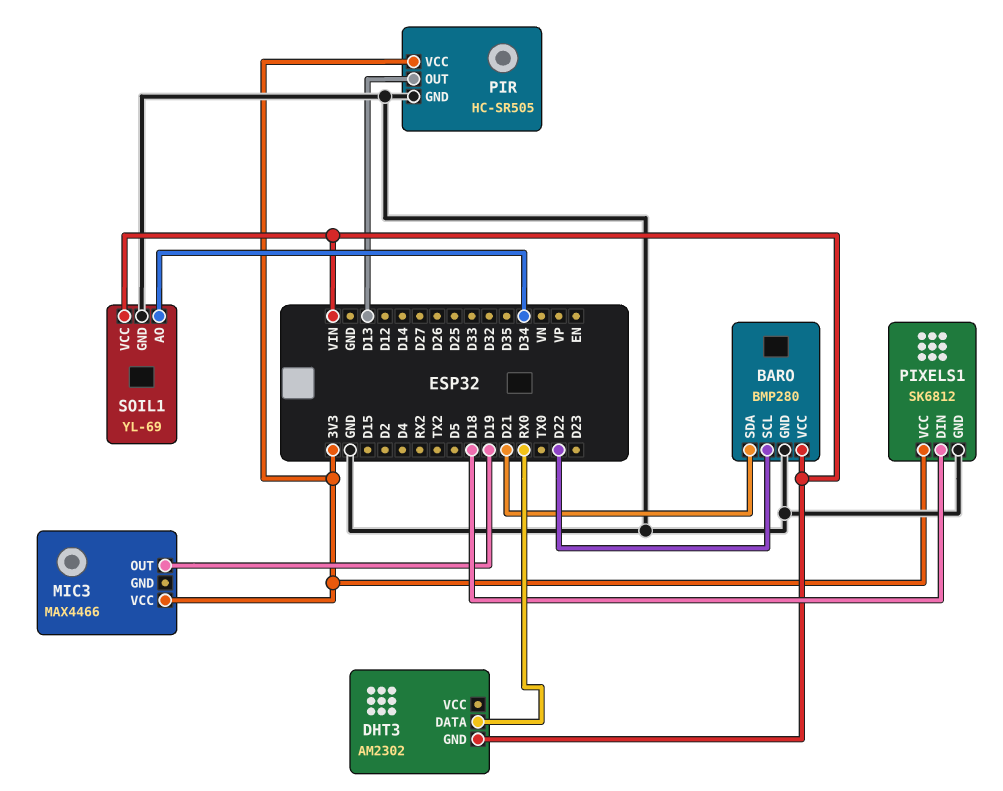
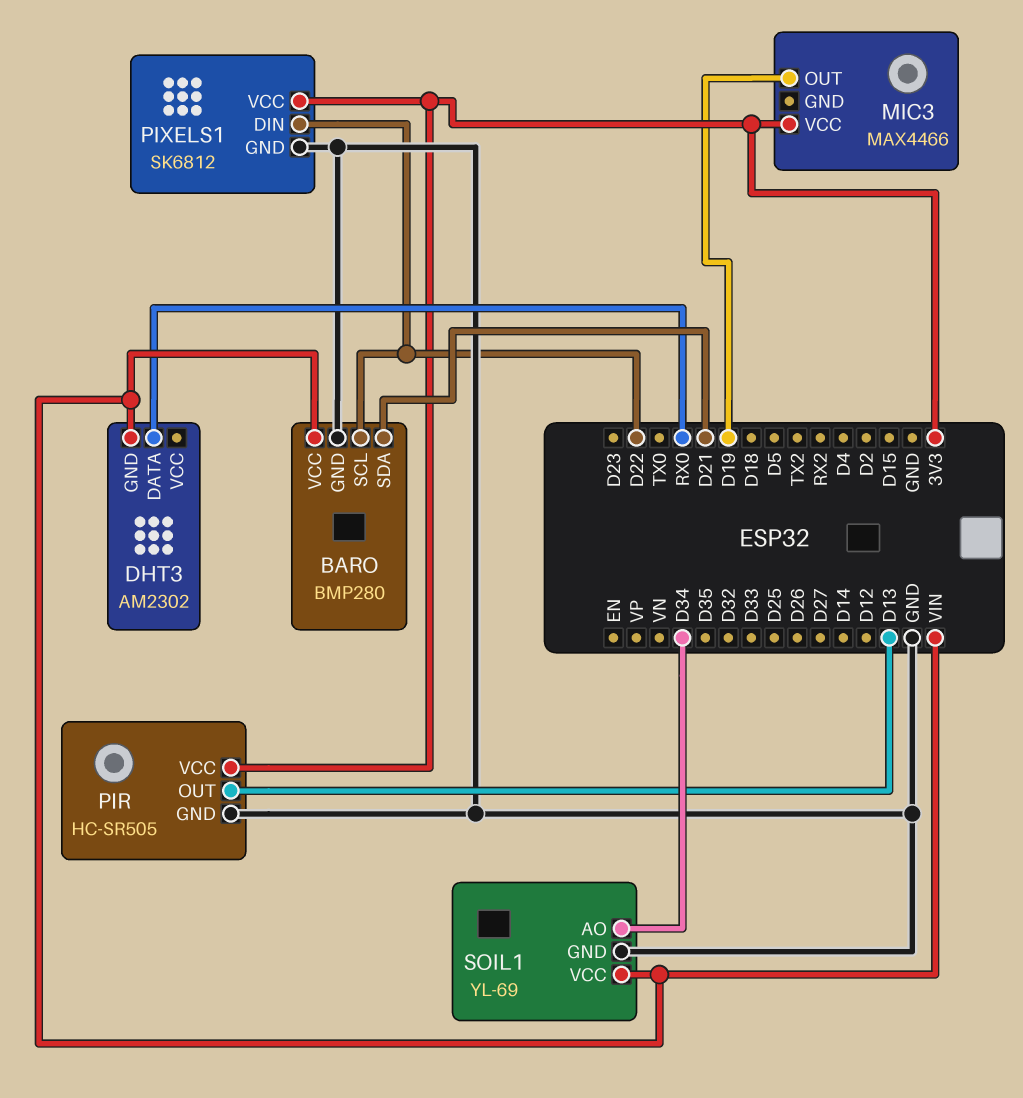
PIXELS1 pin DIN: D18 -> D22

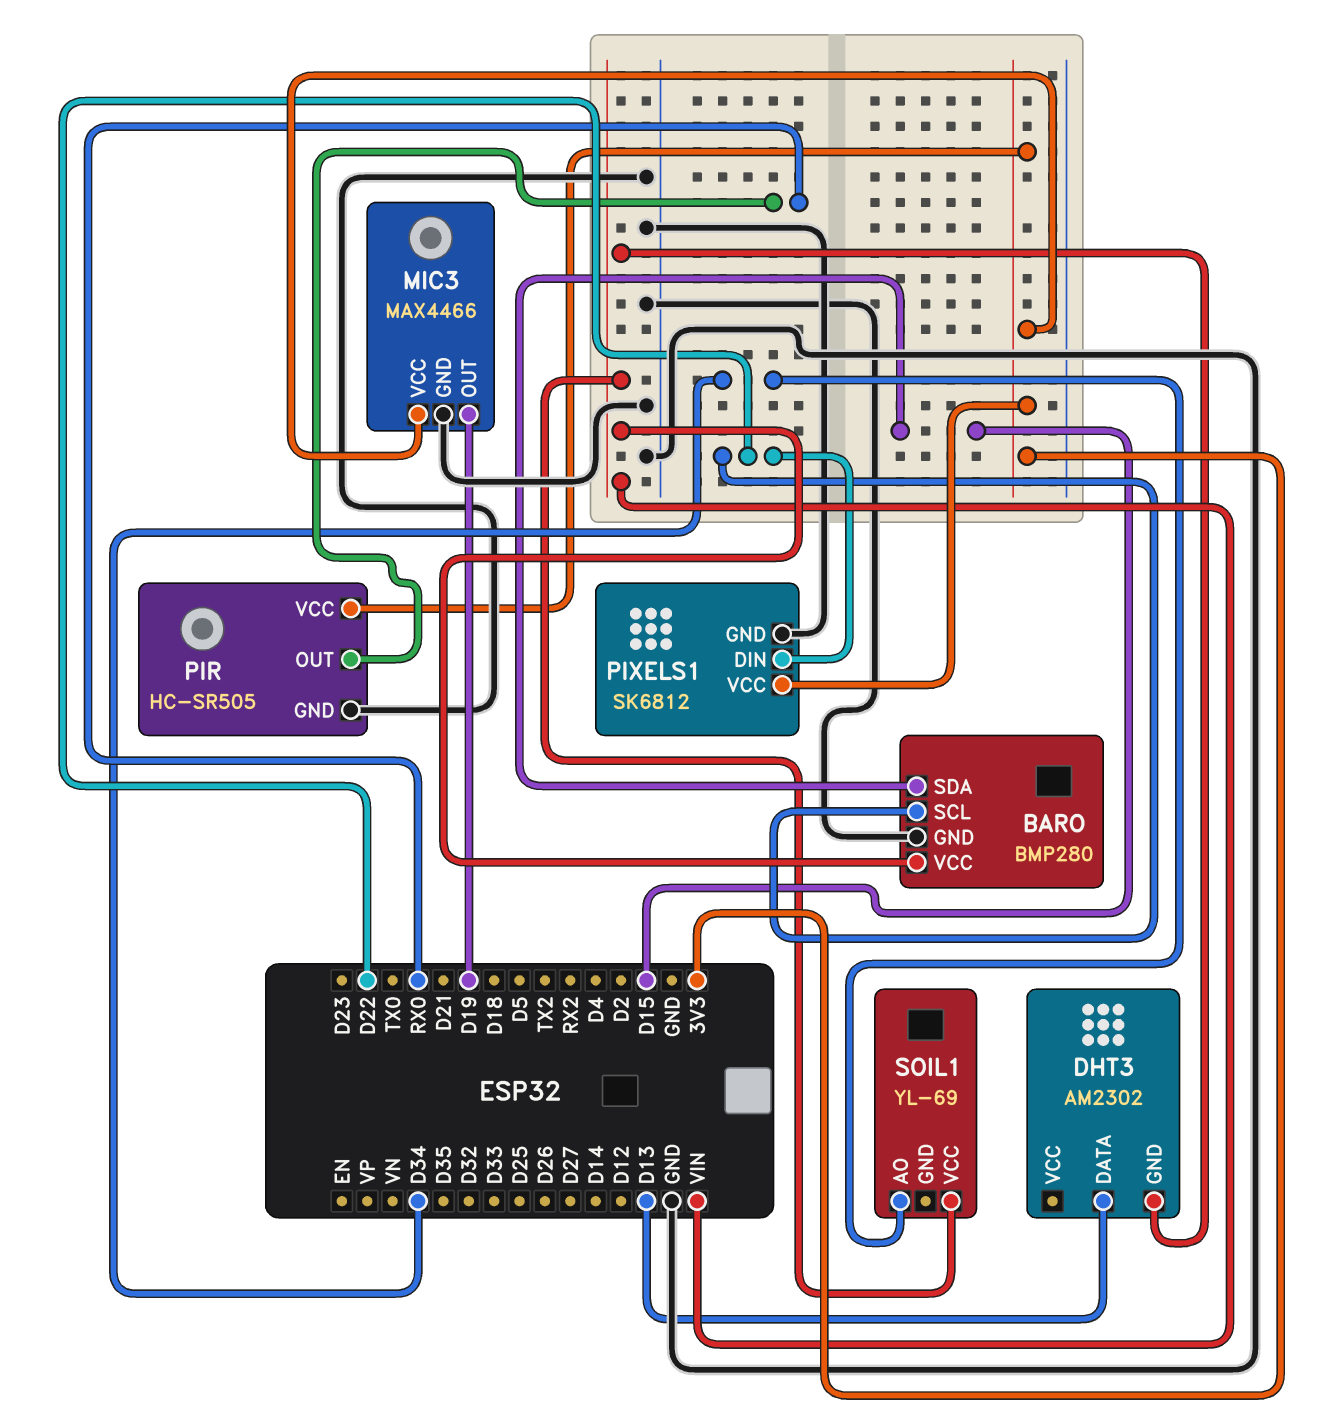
BARO pin SDA: D21 -> D15
DHT3 pin DATA: RX0 -> D13
MIC3 pin GND: none -> GND
PIR pin OUT: D13 -> RX0
SOIL1 pin GND: GND -> none

